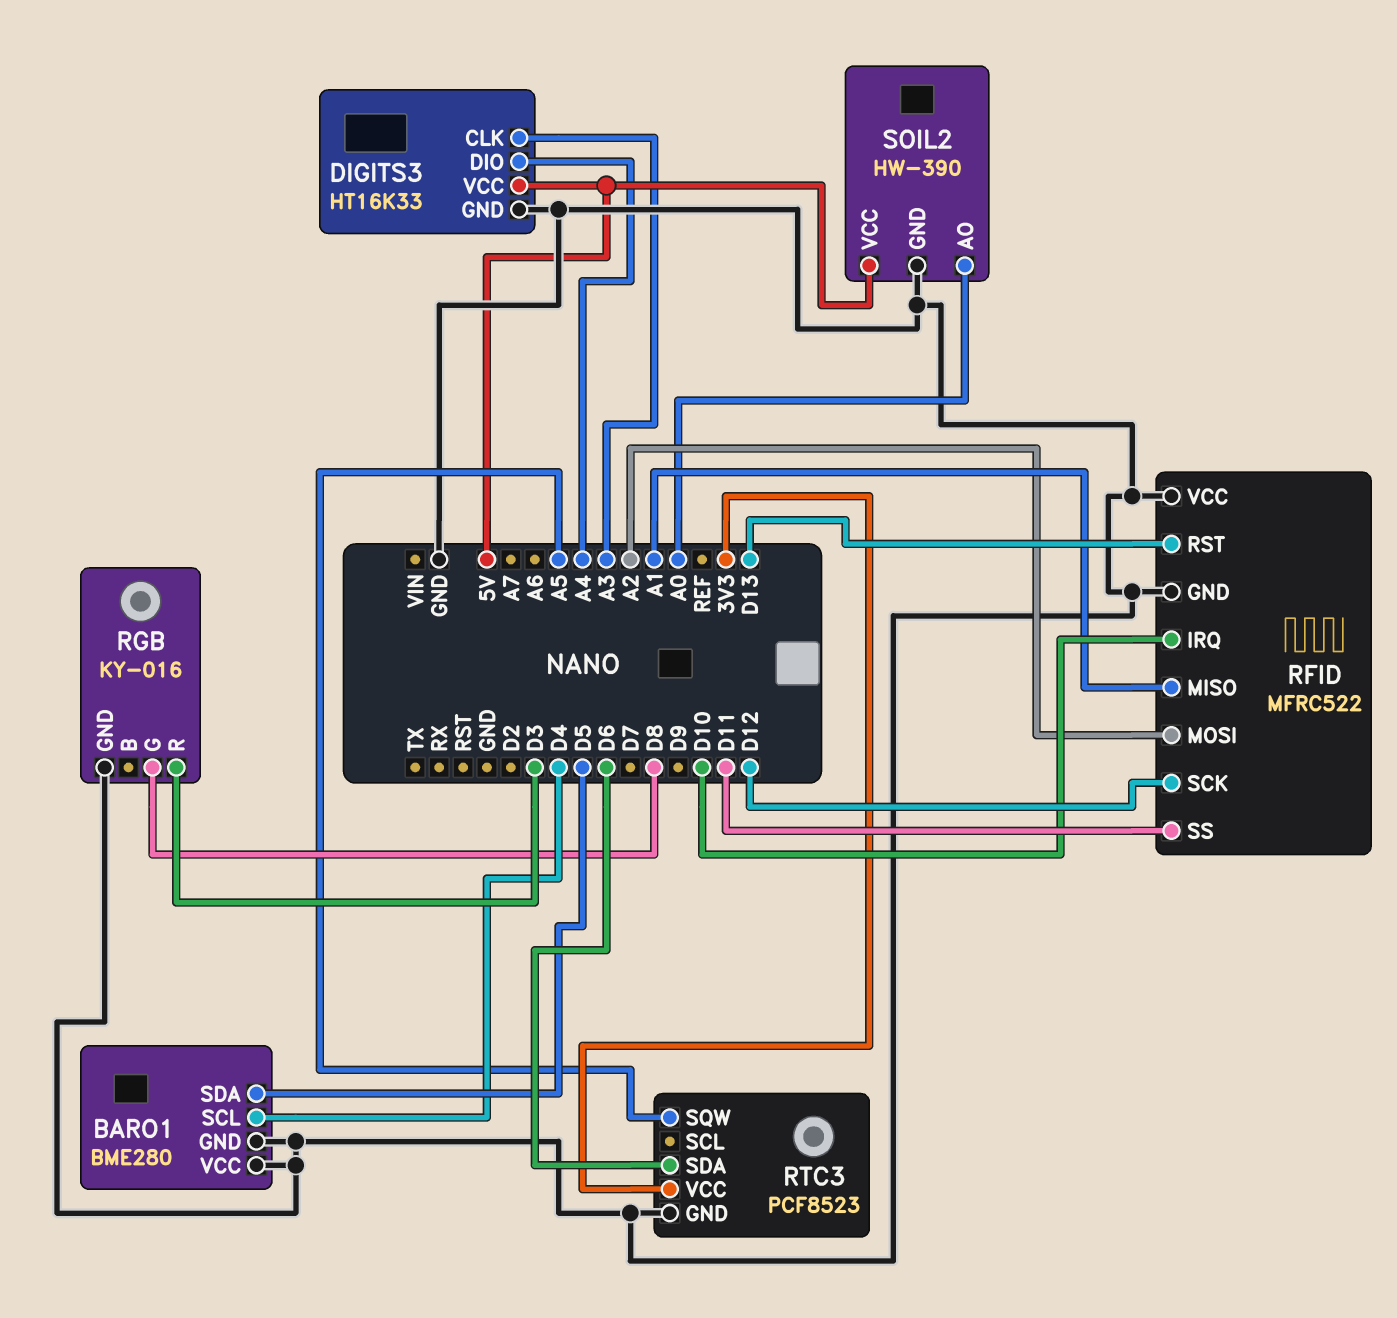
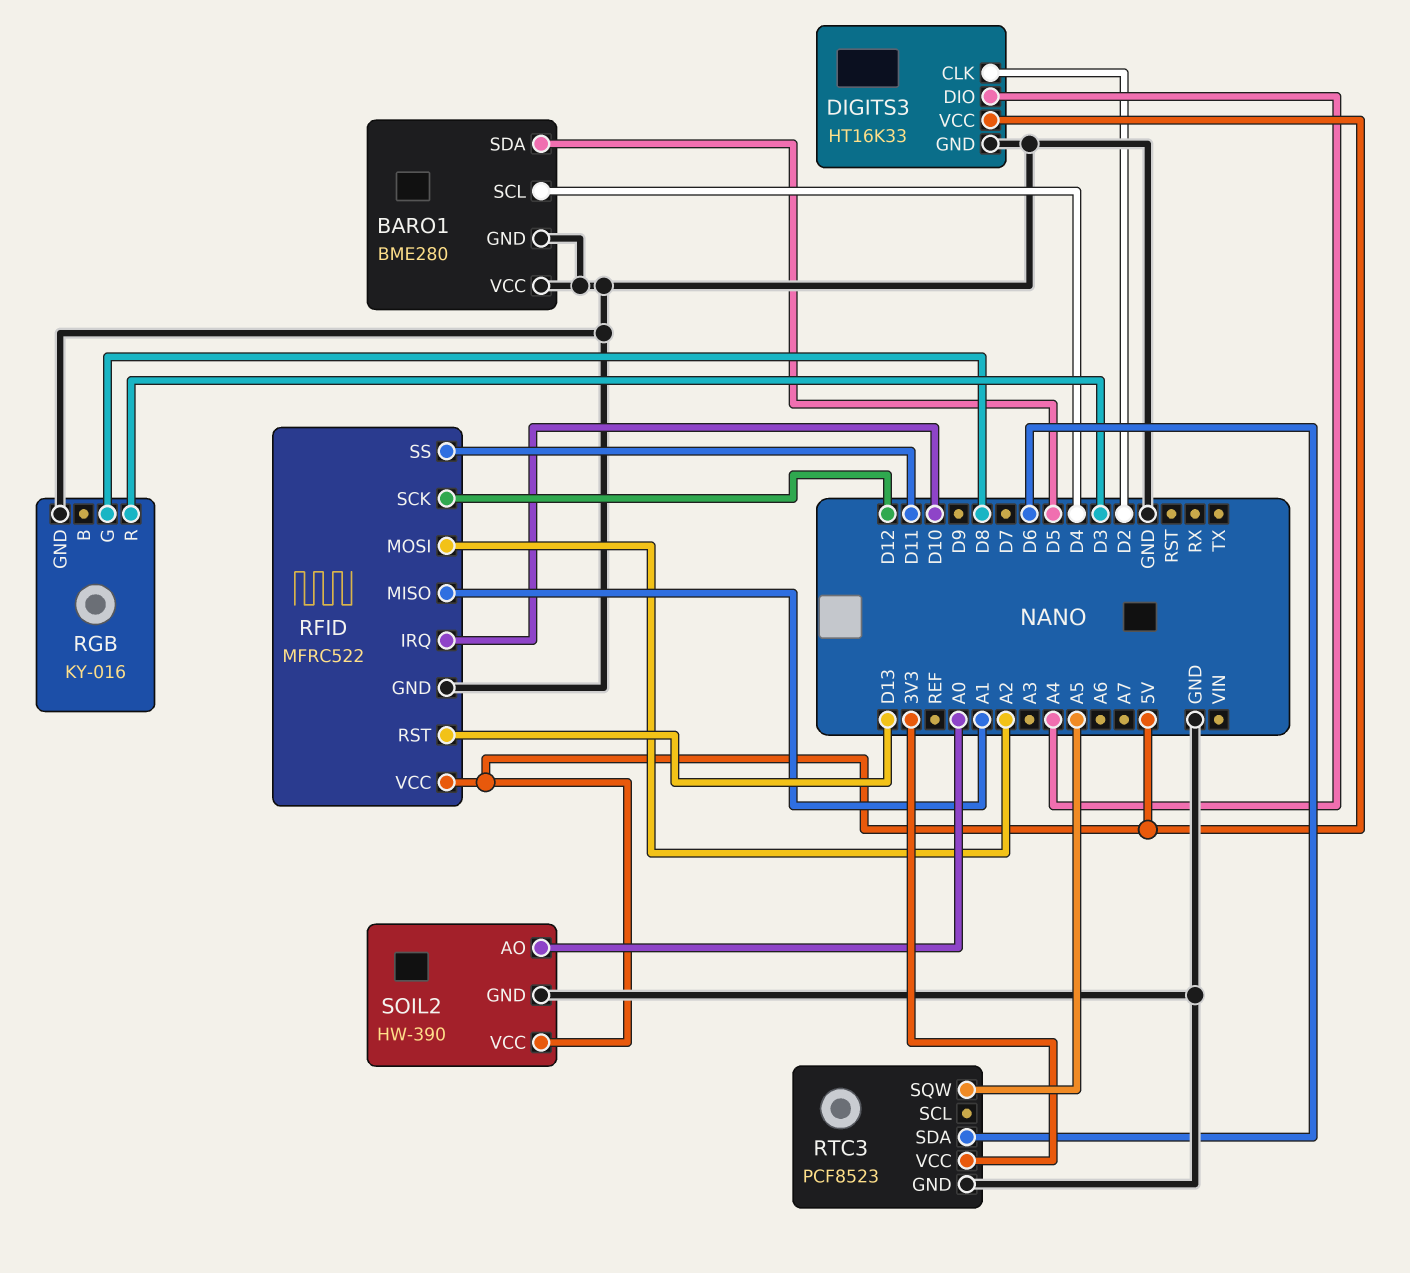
DIGITS3 pin CLK: A3 -> D2
RFID pin VCC: GND -> 5V

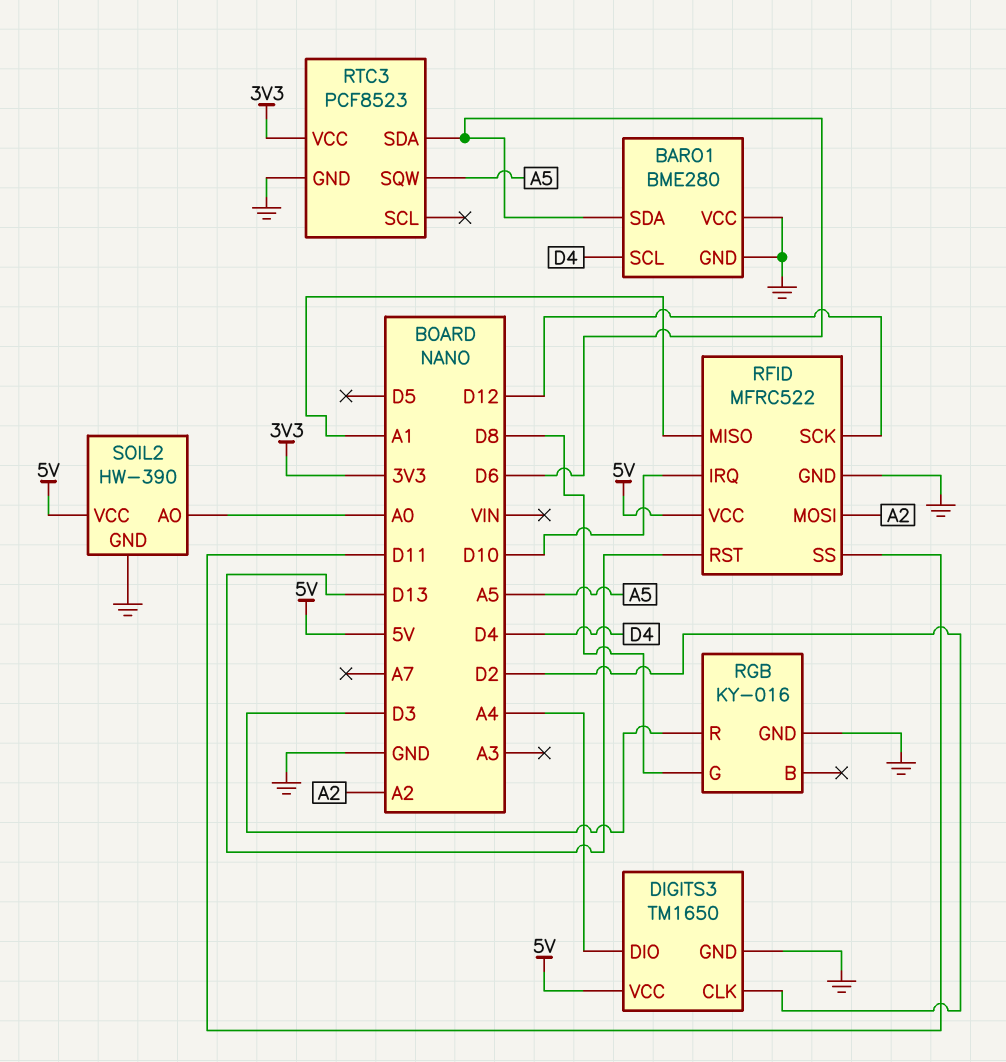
BARO1 pin SDA: D5 -> D6
DIGITS3: HT16K33 -> TM1650

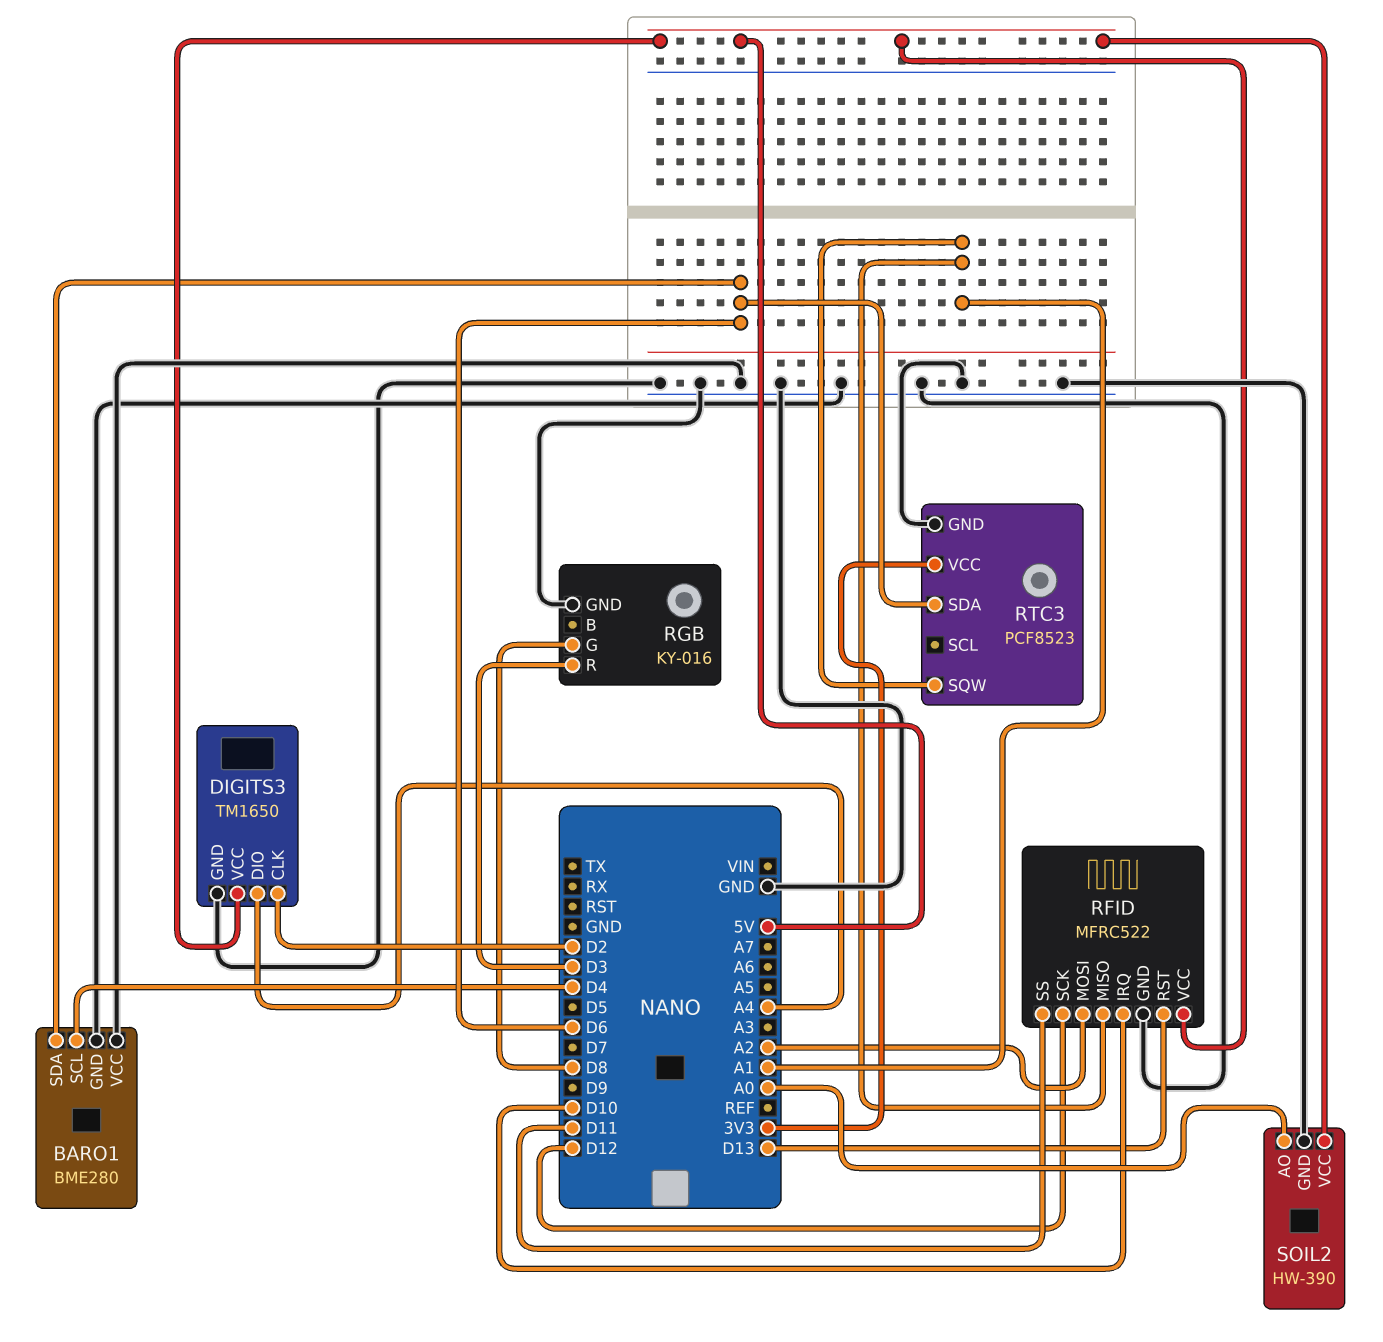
RTC3 pin SQW: A5 -> A1

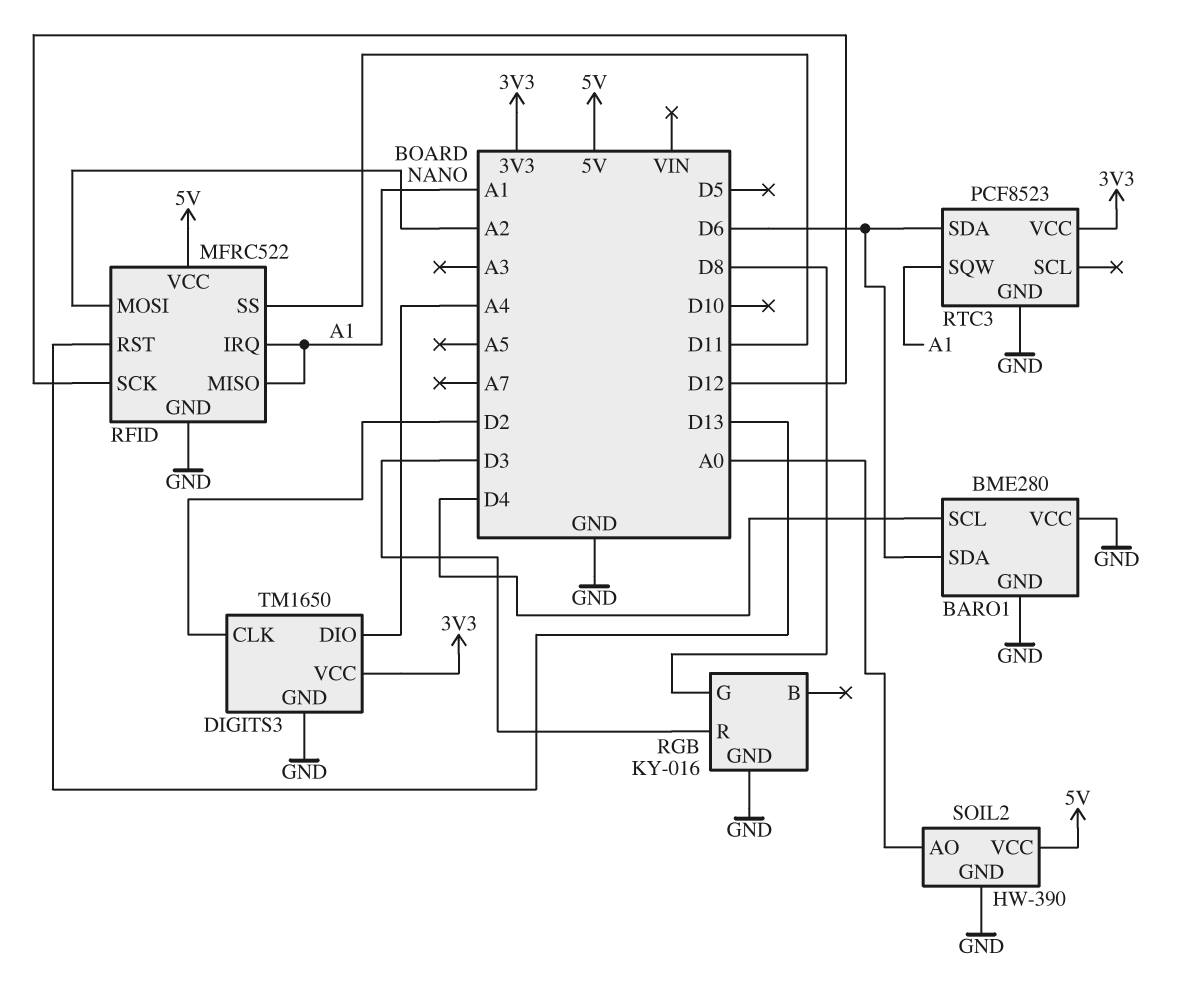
DIGITS3 pin VCC: 5V -> 3V3
RFID pin IRQ: D10 -> A1

